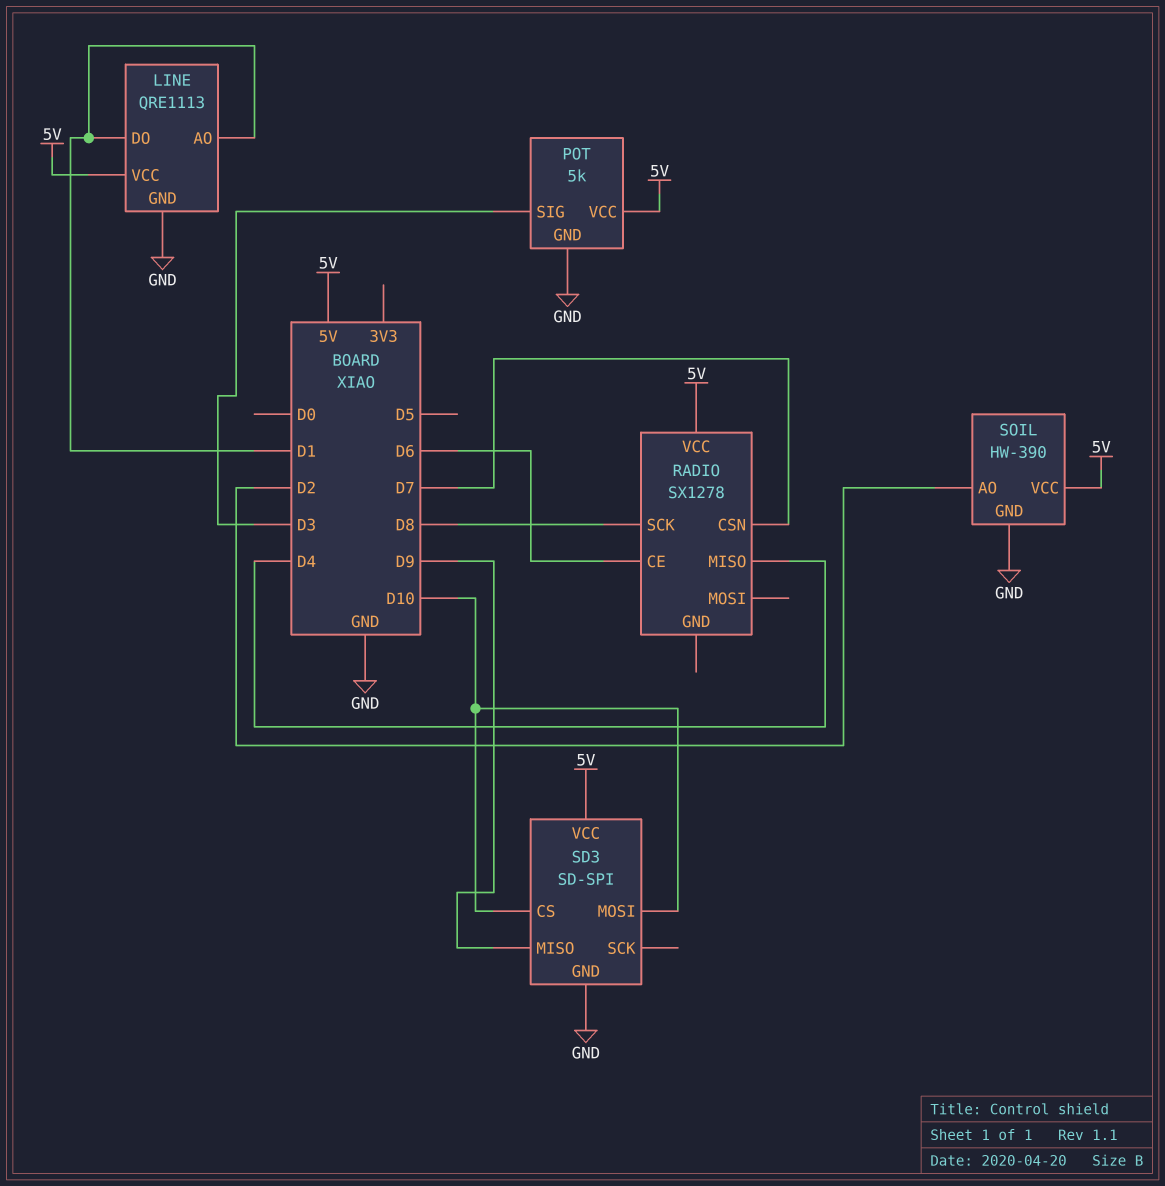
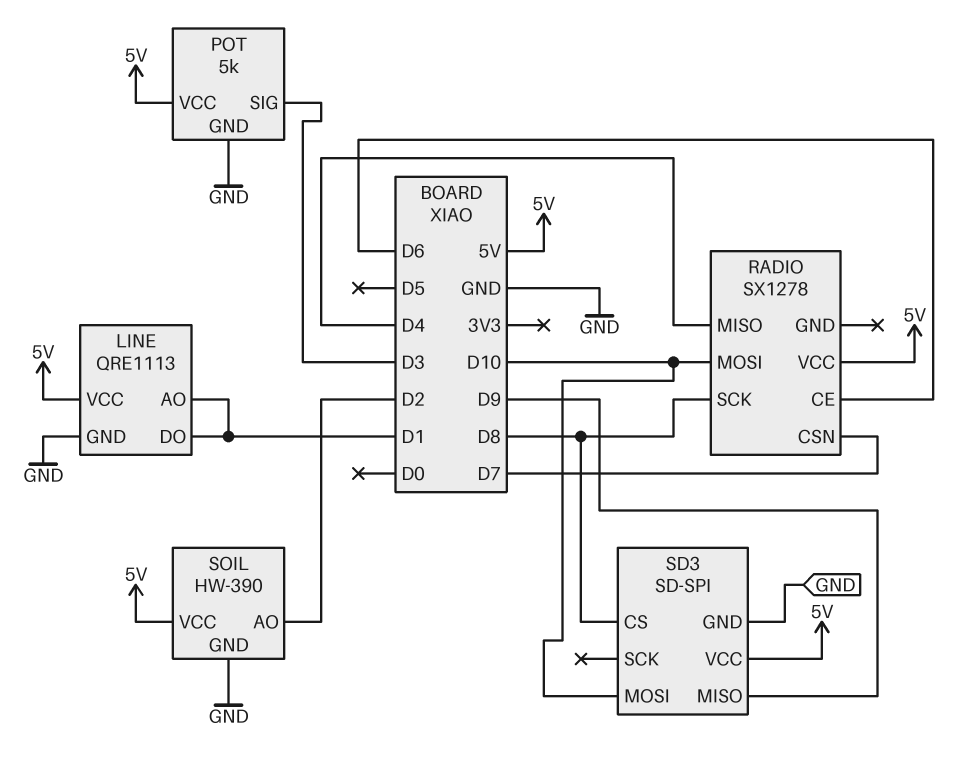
RADIO pin MOSI: none -> D10
SD3 pin CS: D10 -> D8

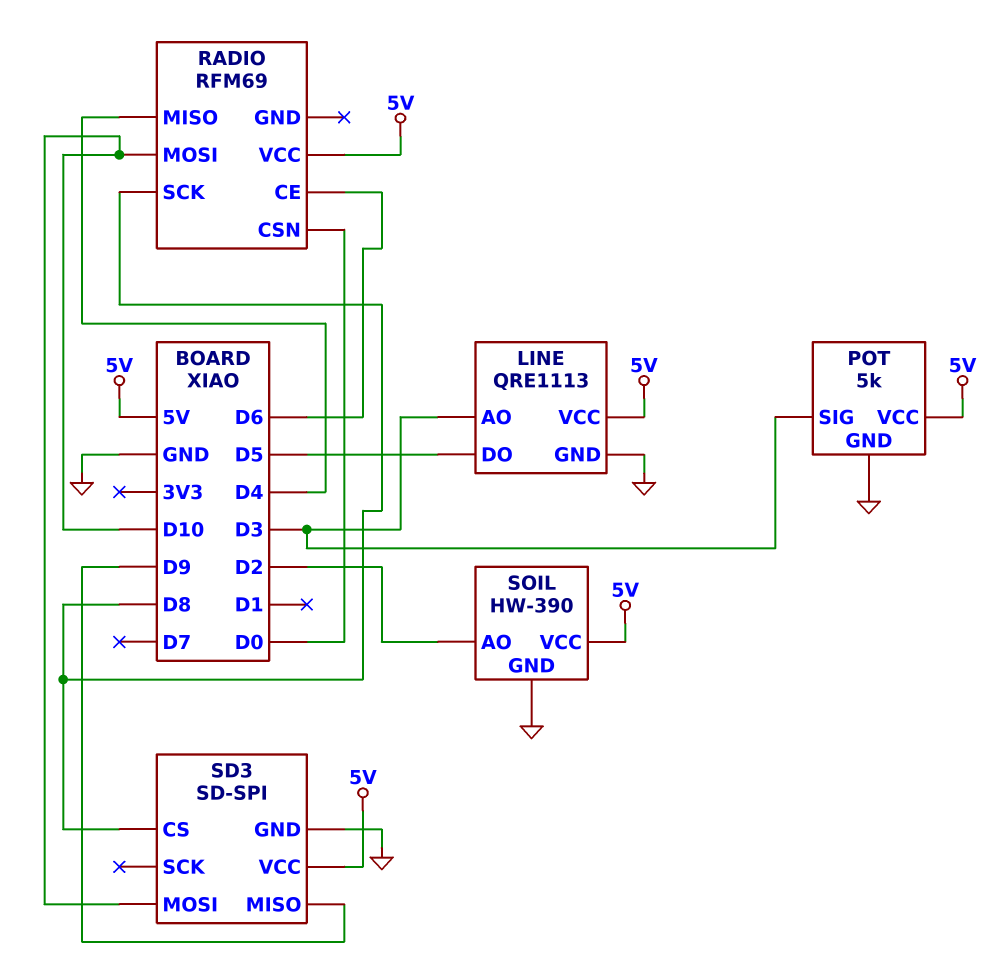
LINE pin AO: D1 -> D3
LINE pin DO: D1 -> D5
RADIO: SX1278 -> RFM69
RADIO pin CSN: D7 -> D0

